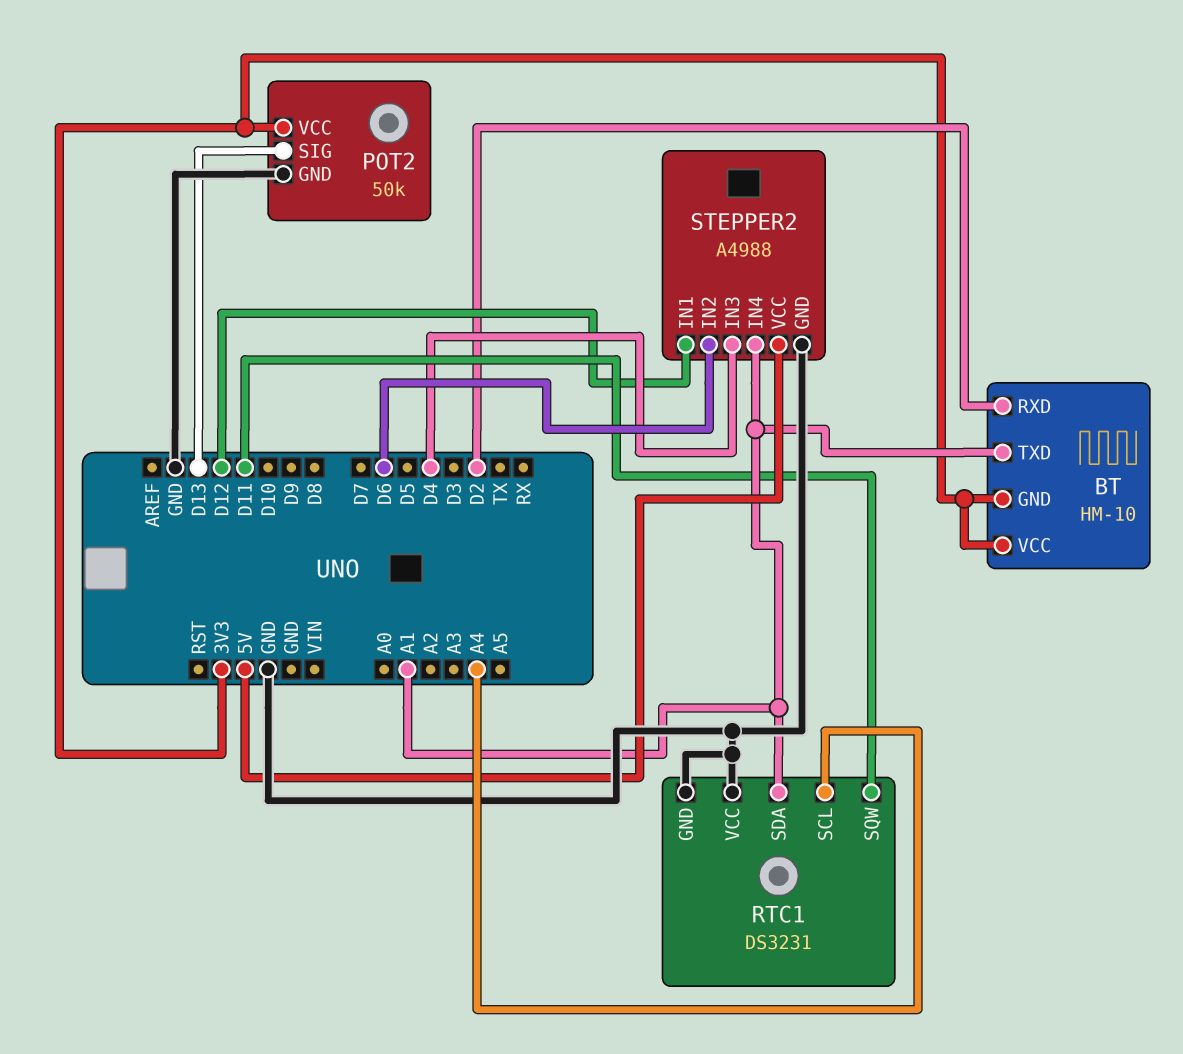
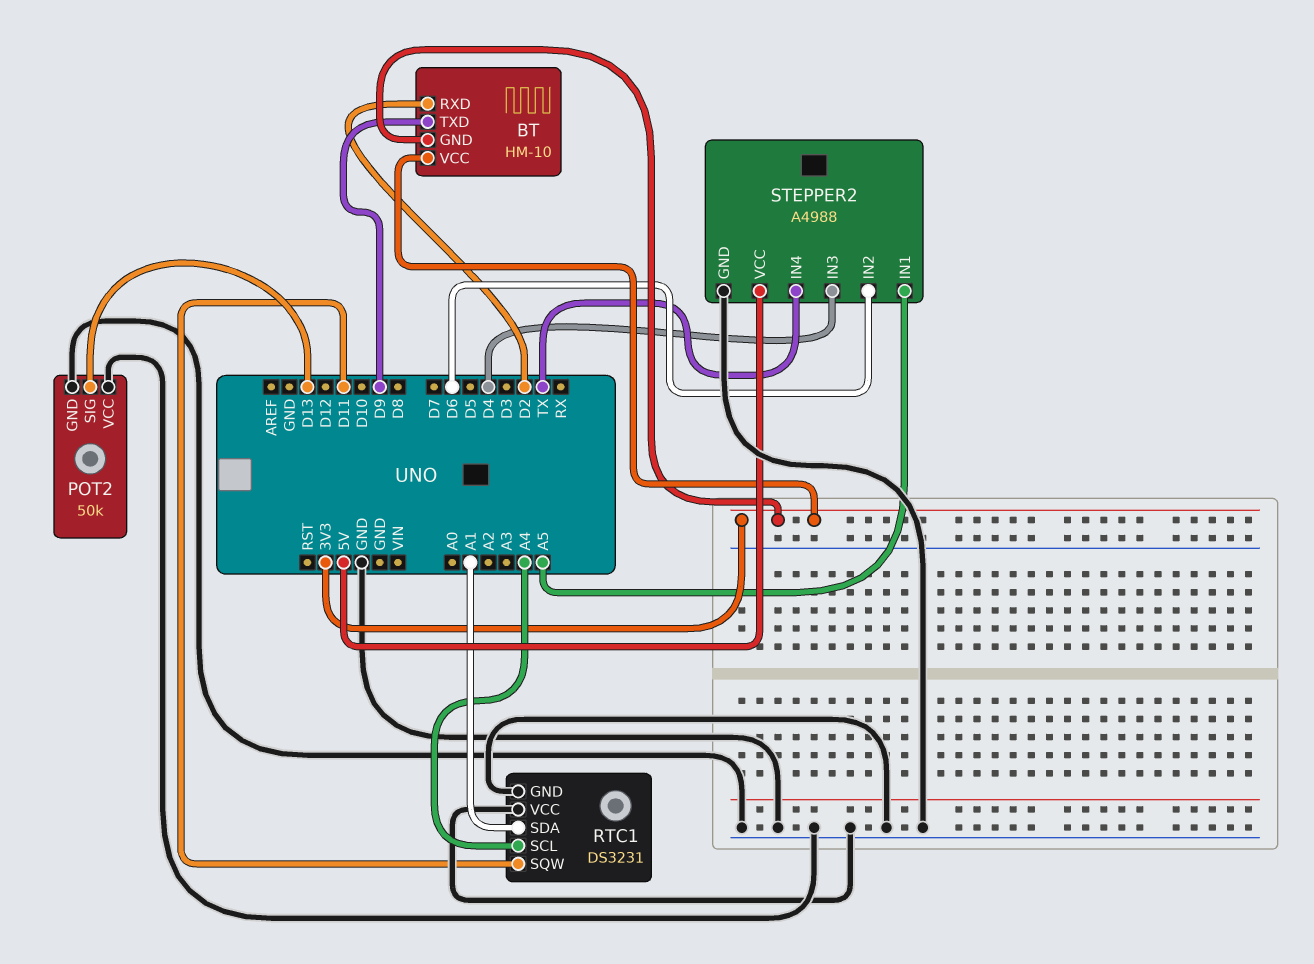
BT pin TXD: A1 -> D9
POT2 pin VCC: 3V3 -> GND
STEPPER2 pin IN1: D12 -> A5
STEPPER2 pin IN4: A1 -> TX

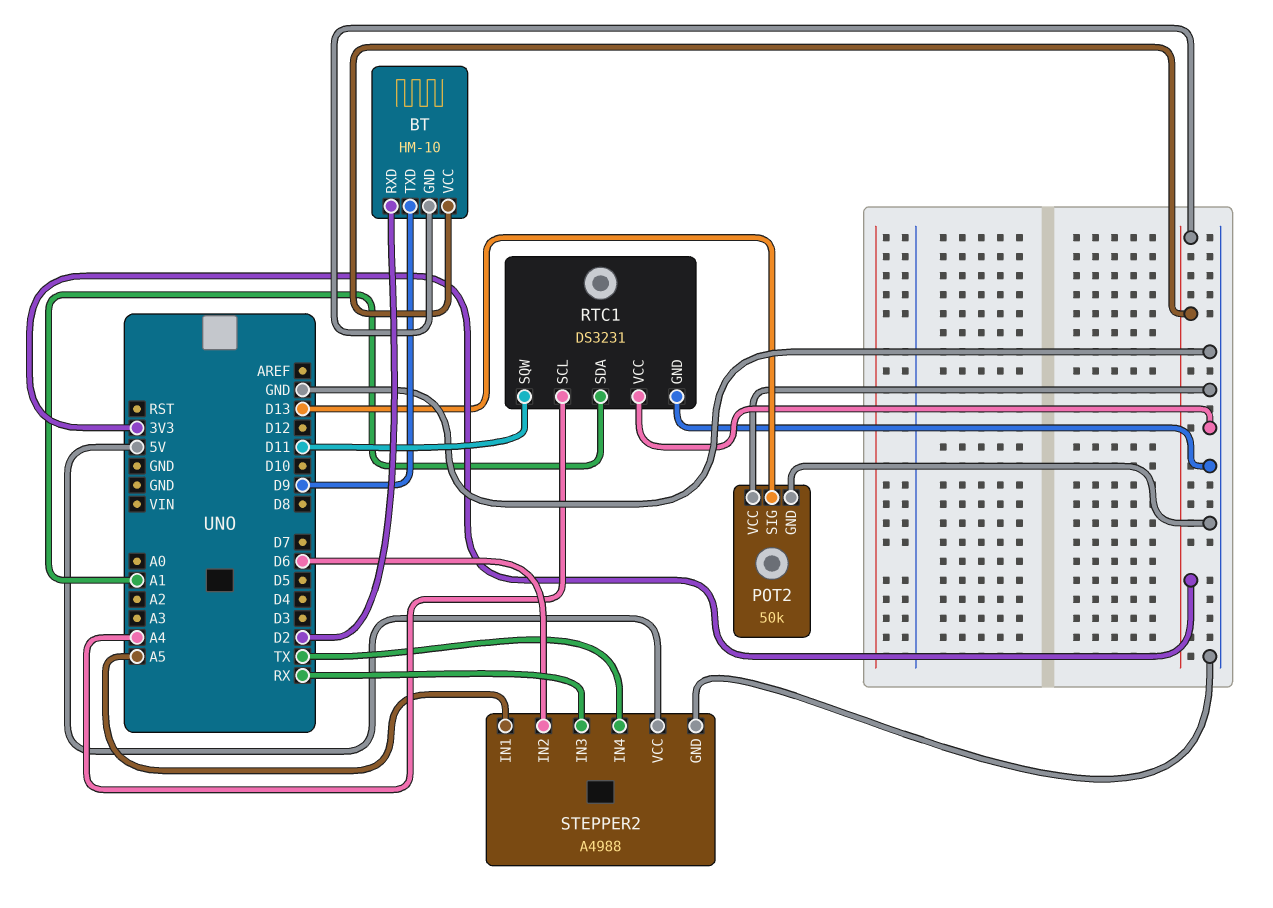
STEPPER2 pin IN3: D4 -> RX

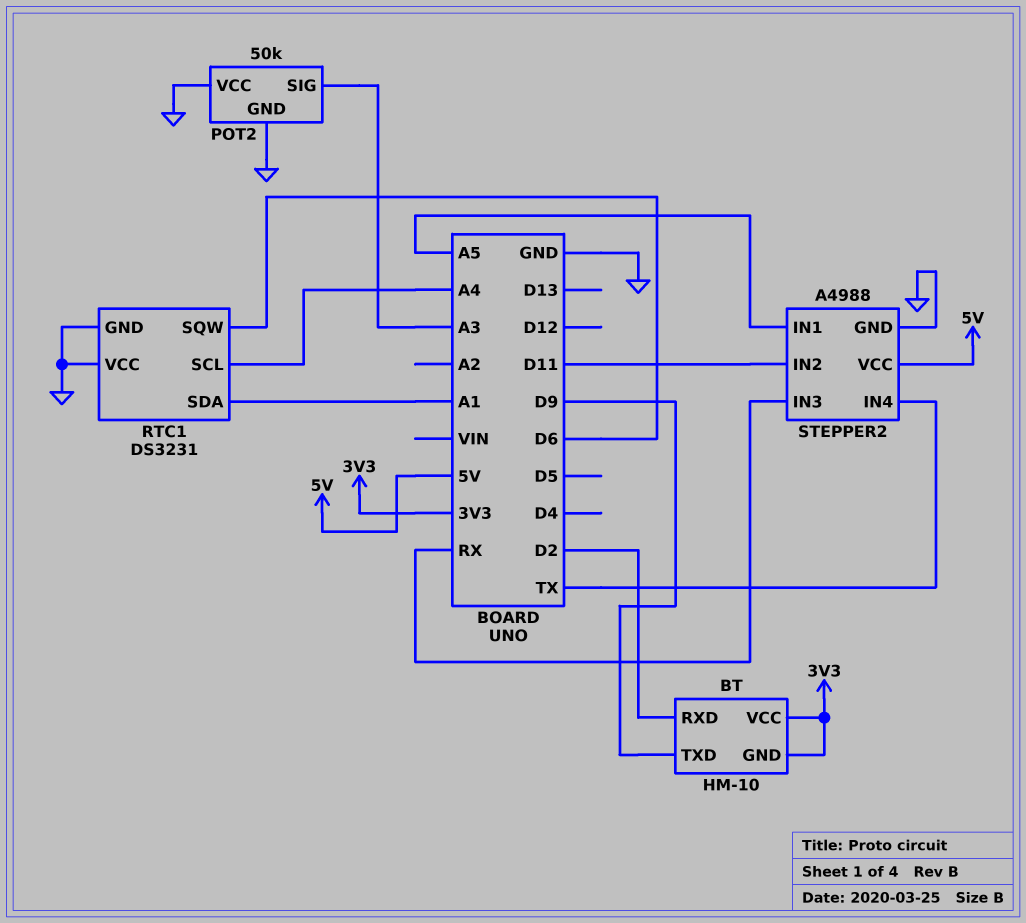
POT2 pin SIG: D13 -> A3
RTC1 pin SQW: D11 -> D6
STEPPER2 pin IN2: D6 -> D11

